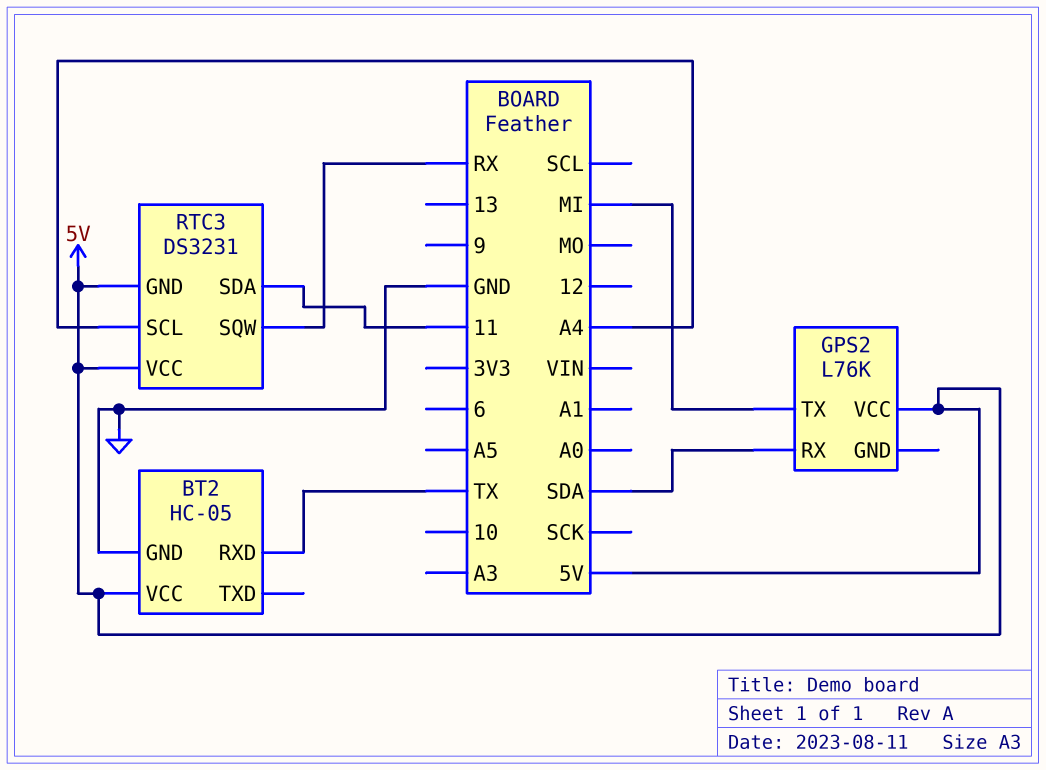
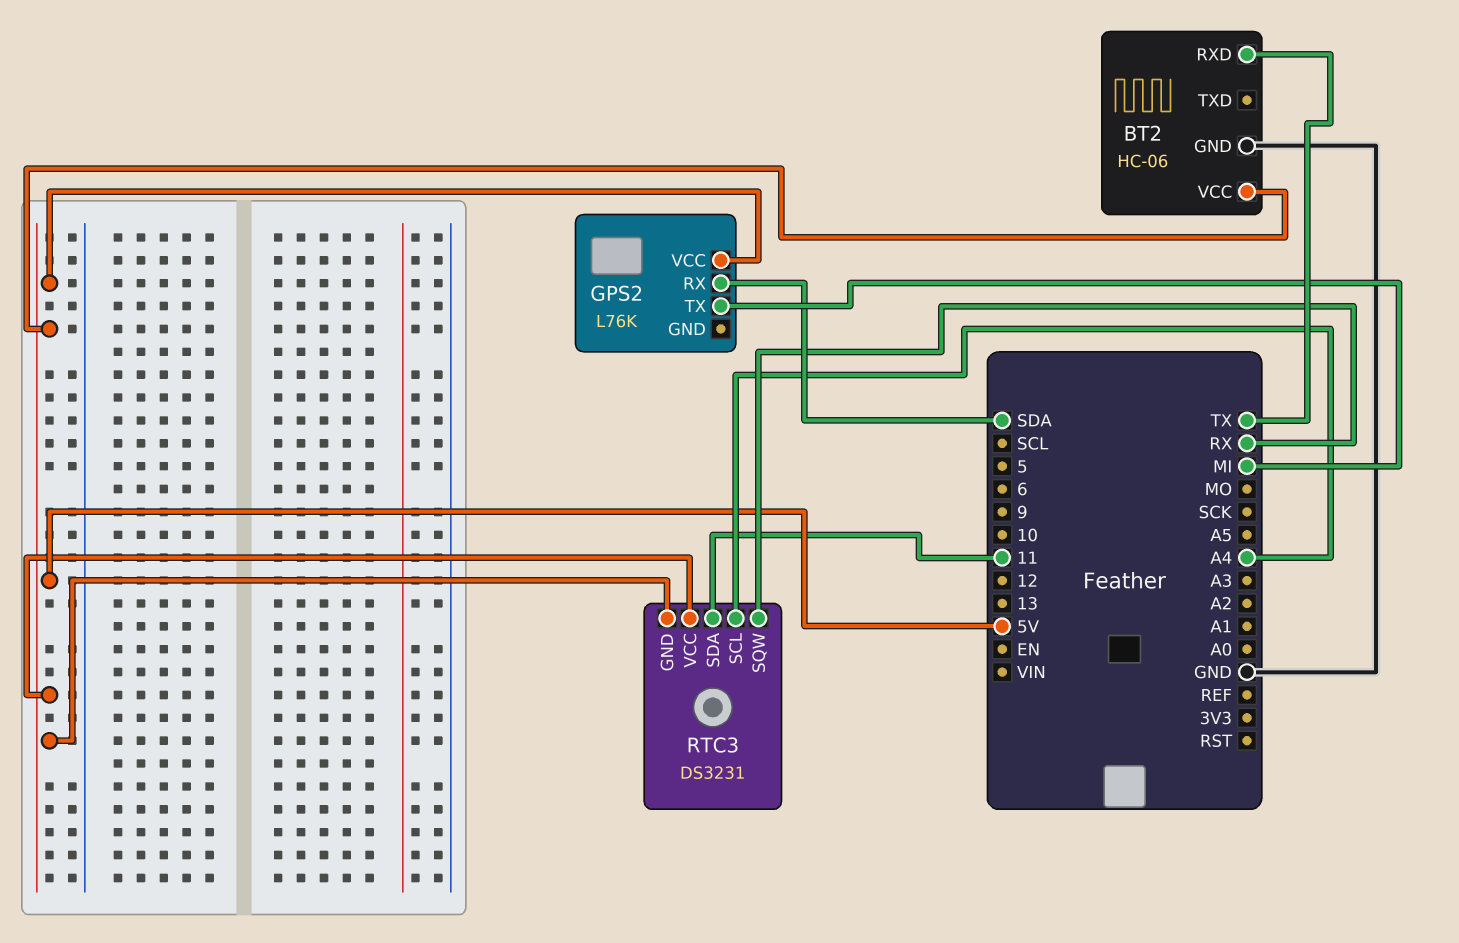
BT2: HC-05 -> HC-06

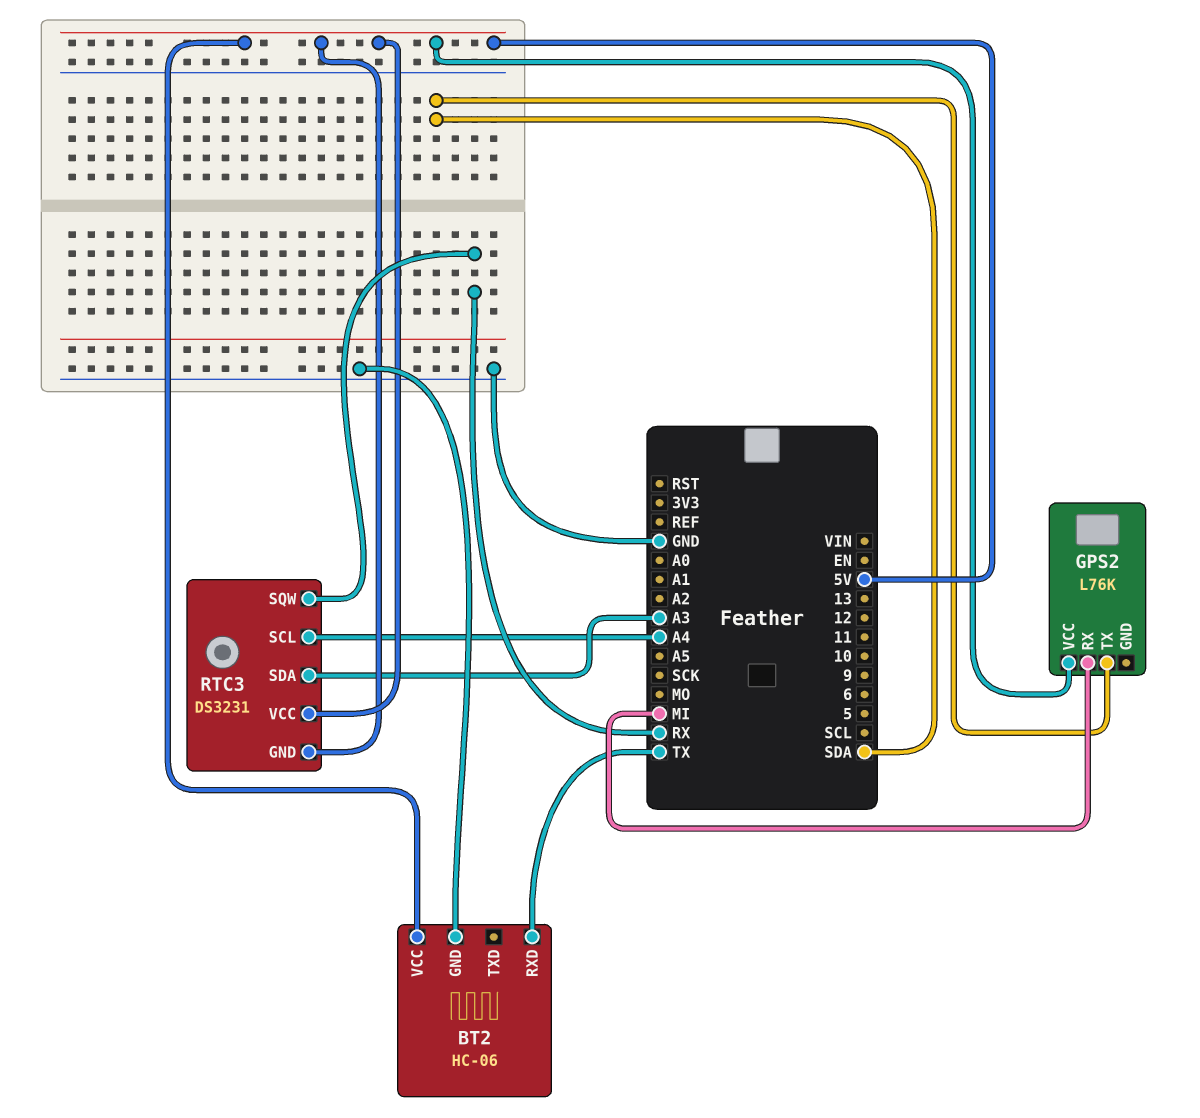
GPS2 pin RX: SDA -> MI
GPS2 pin TX: MI -> SDA
RTC3 pin SDA: 11 -> A3

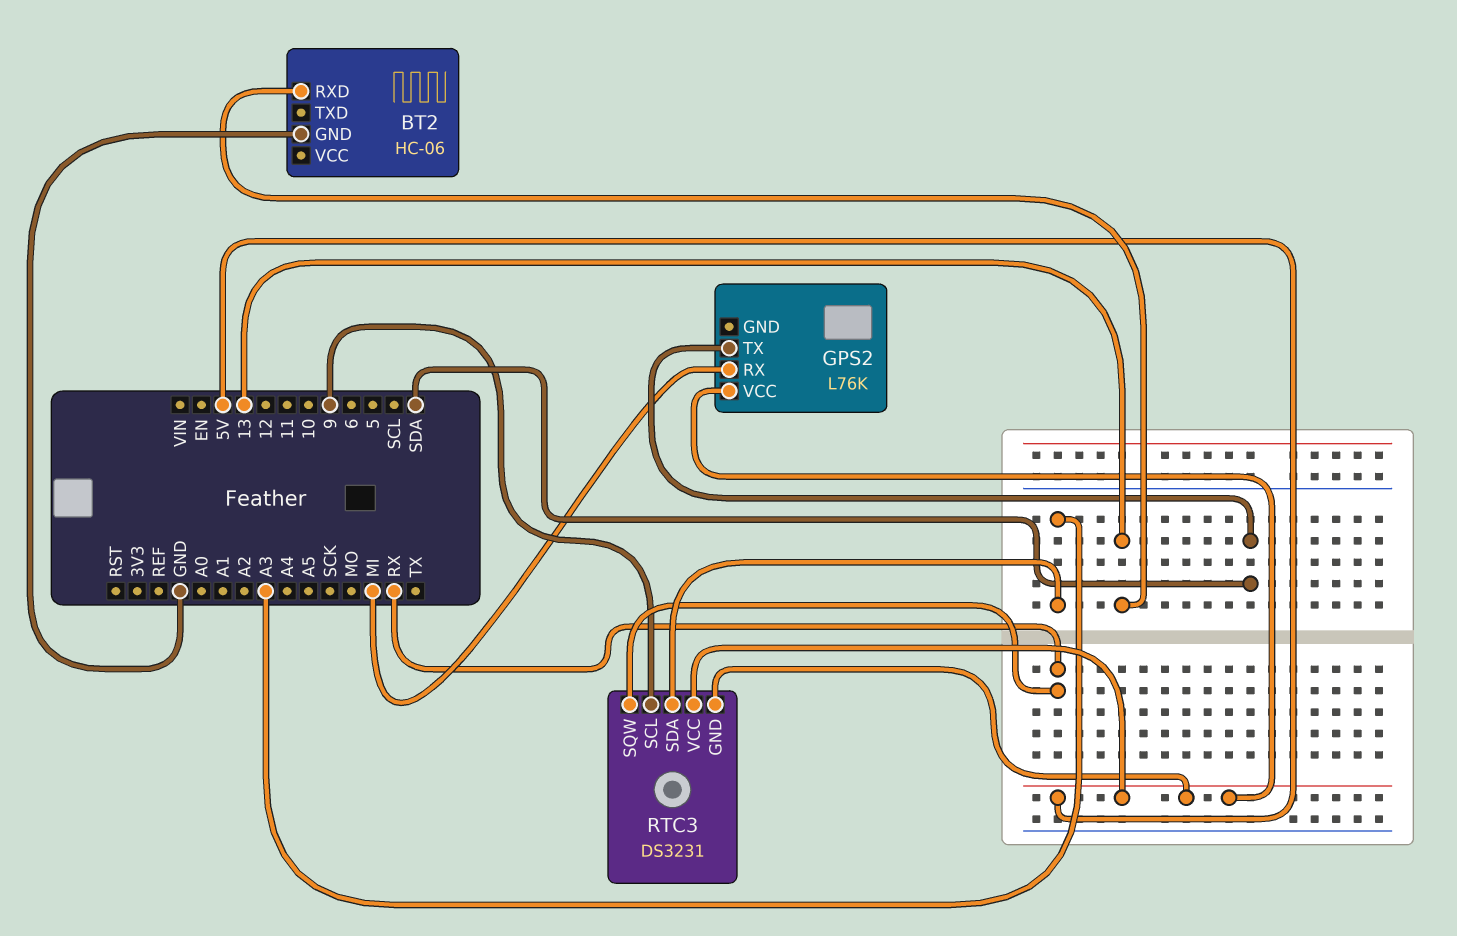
BT2 pin RXD: TX -> 13
BT2 pin VCC: 5V -> none
RTC3 pin SCL: A4 -> 9

